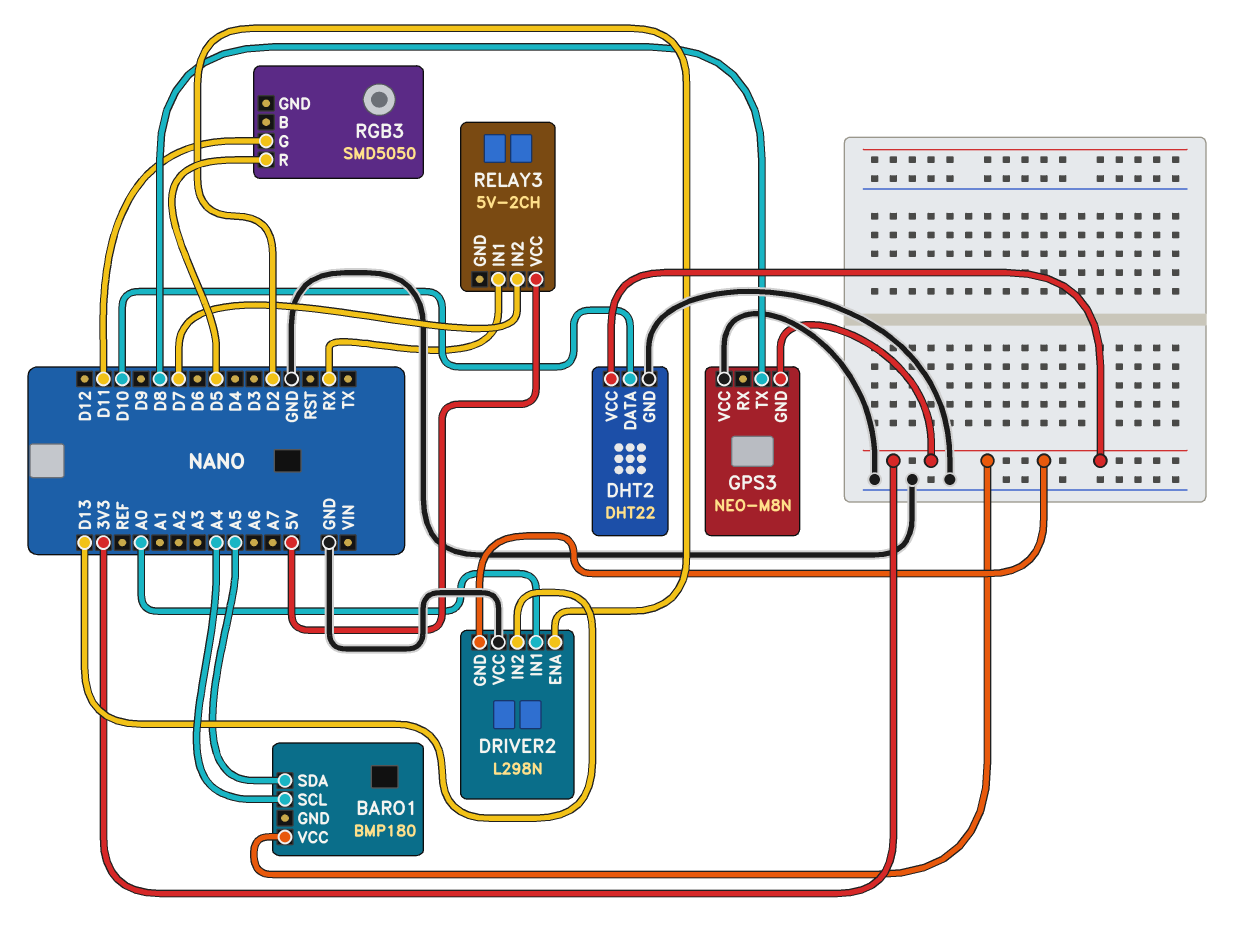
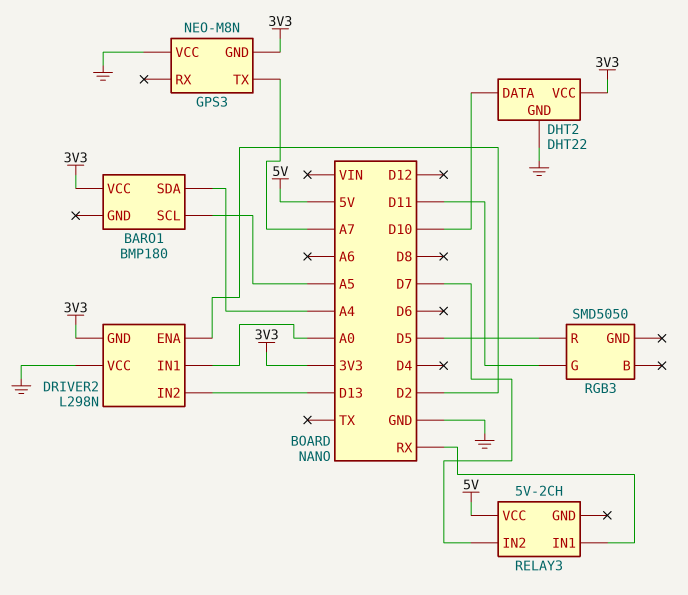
BARO1 pin SCL: A4 -> A5
BARO1 pin SDA: A5 -> A4
GPS3 pin TX: D8 -> A7

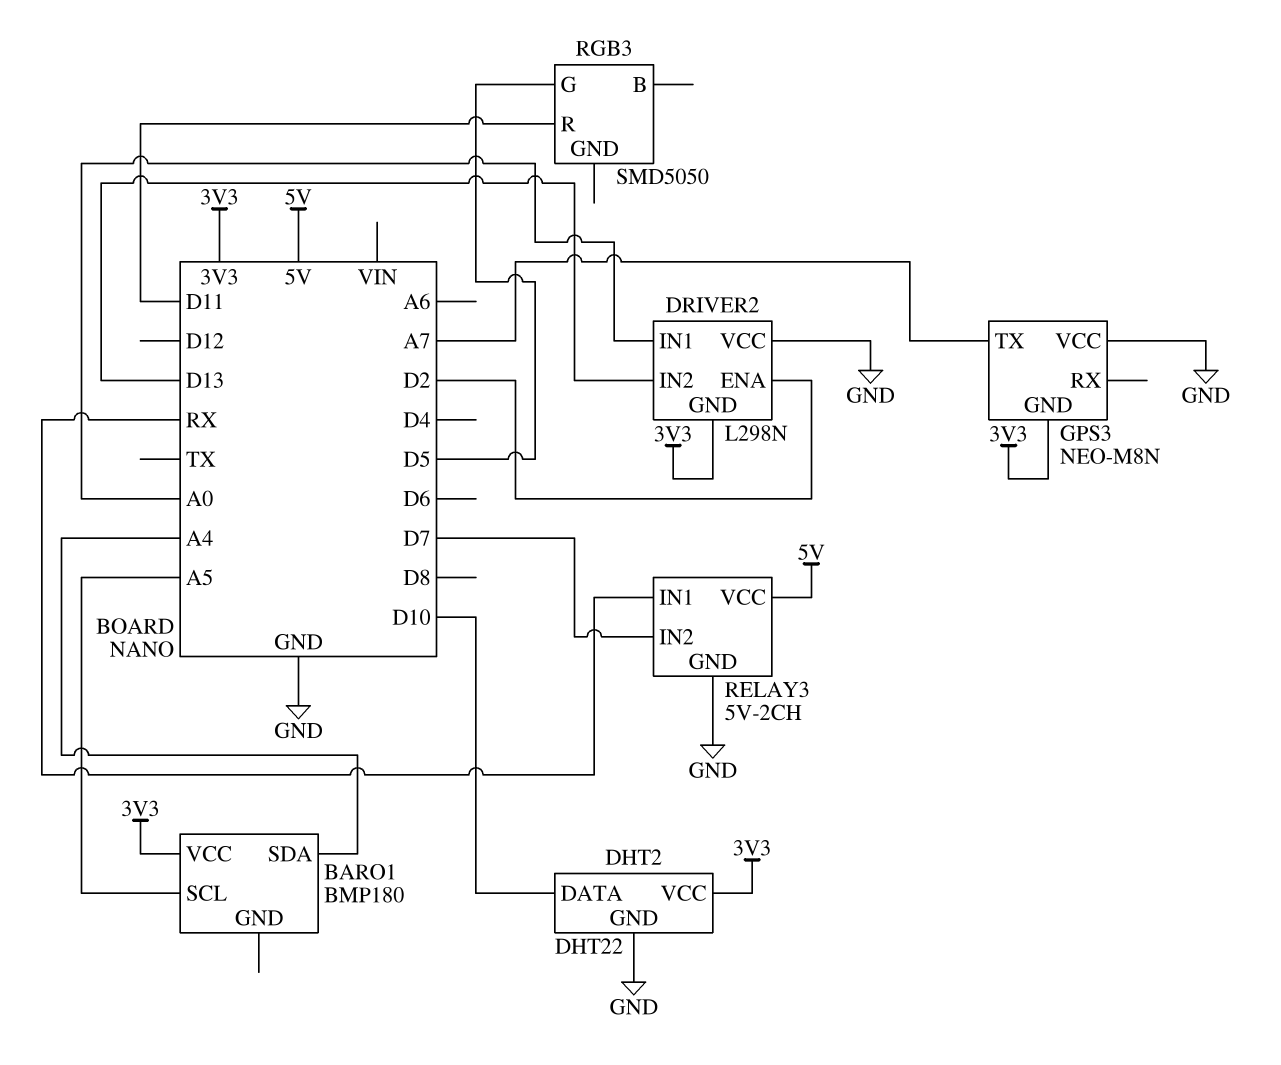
RELAY3 pin GND: none -> GND
RGB3 pin G: D11 -> D5
RGB3 pin R: D5 -> D11

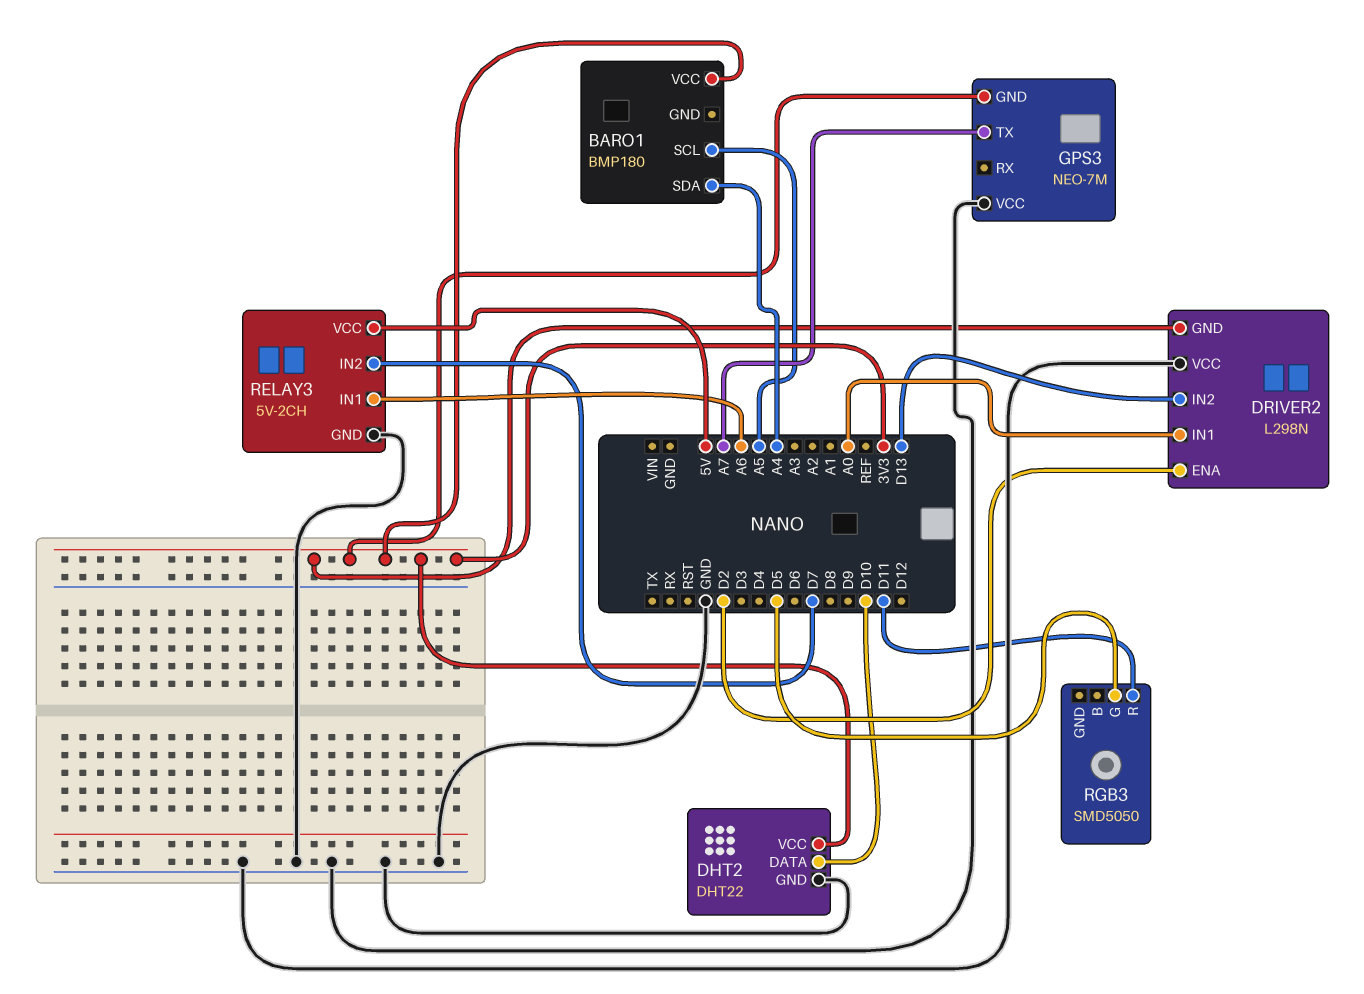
GPS3: NEO-M8N -> NEO-7M
RELAY3 pin IN1: RX -> A6

